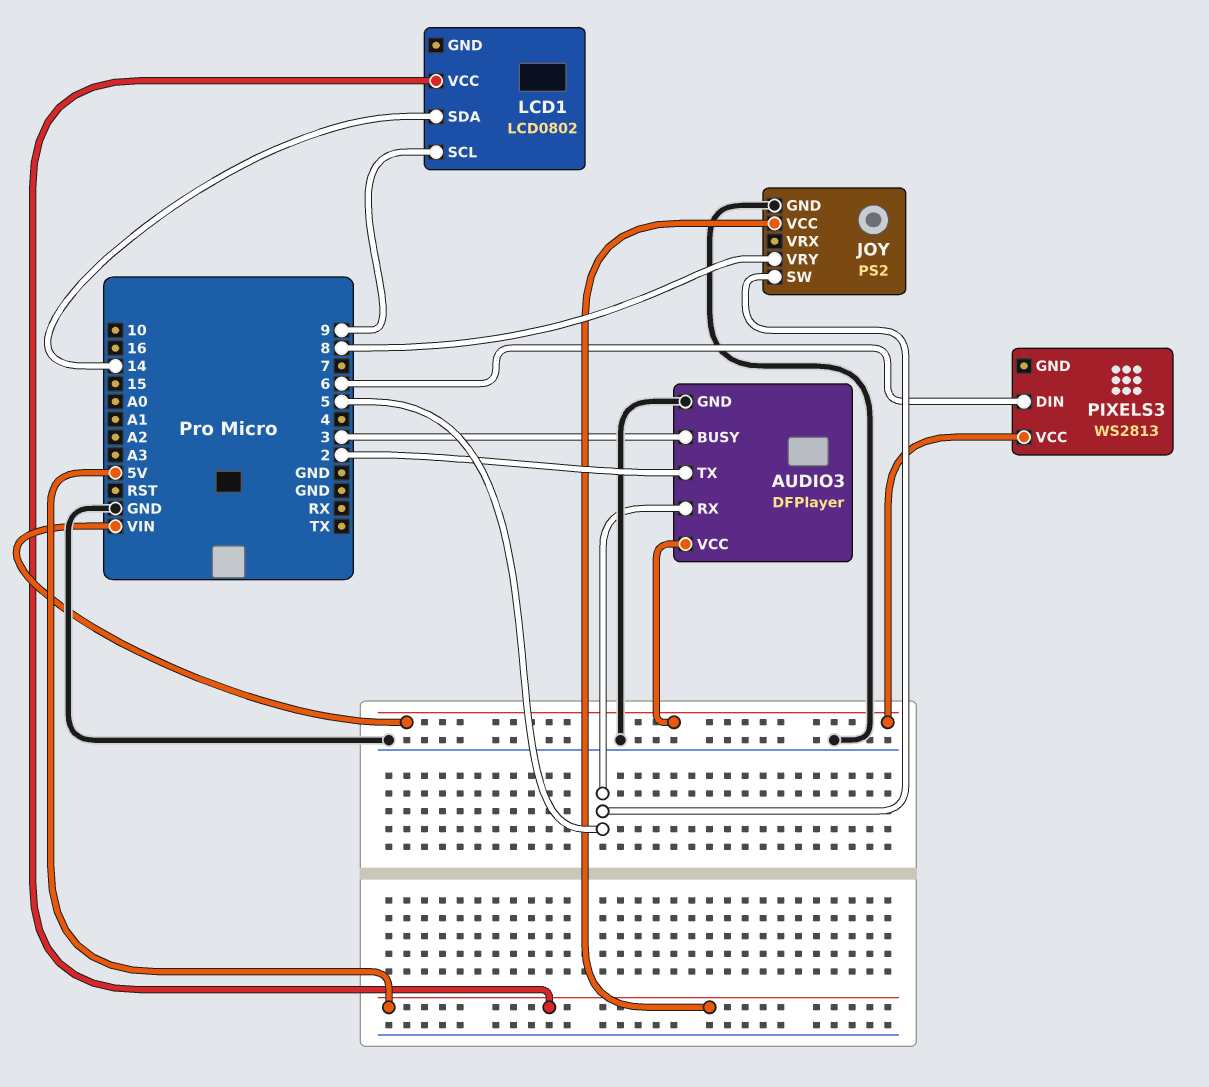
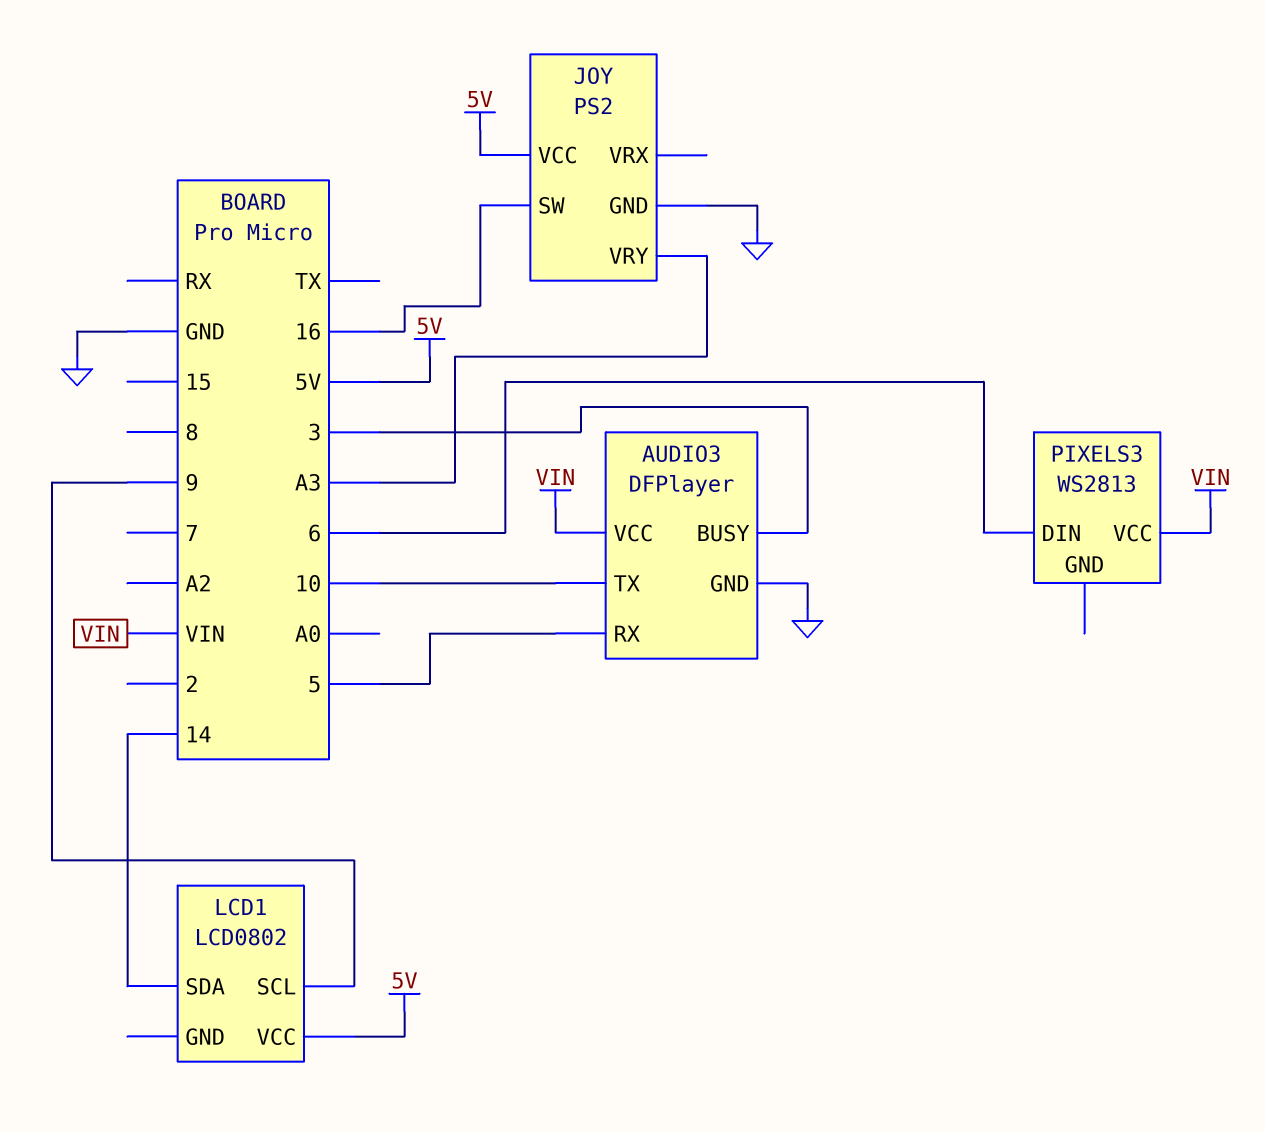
AUDIO3 pin TX: 2 -> 10
JOY pin SW: 5 -> 16
JOY pin VRY: 8 -> A3

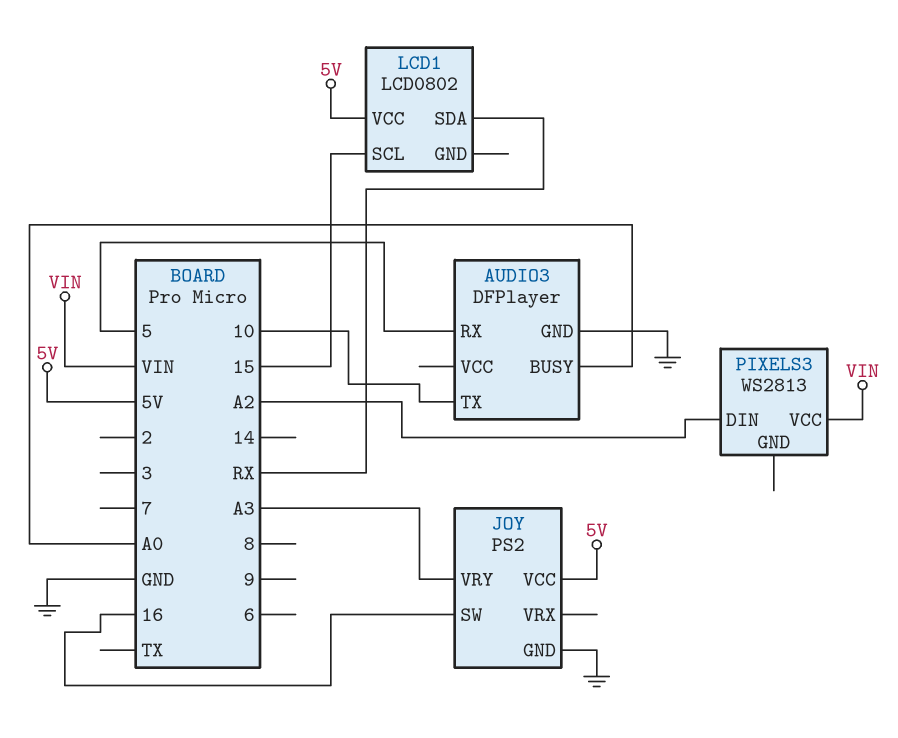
AUDIO3 pin BUSY: 3 -> A0
AUDIO3 pin VCC: VIN -> none
LCD1 pin SCL: 9 -> 15
LCD1 pin SDA: 14 -> RX
PIXELS3 pin DIN: 6 -> A2

